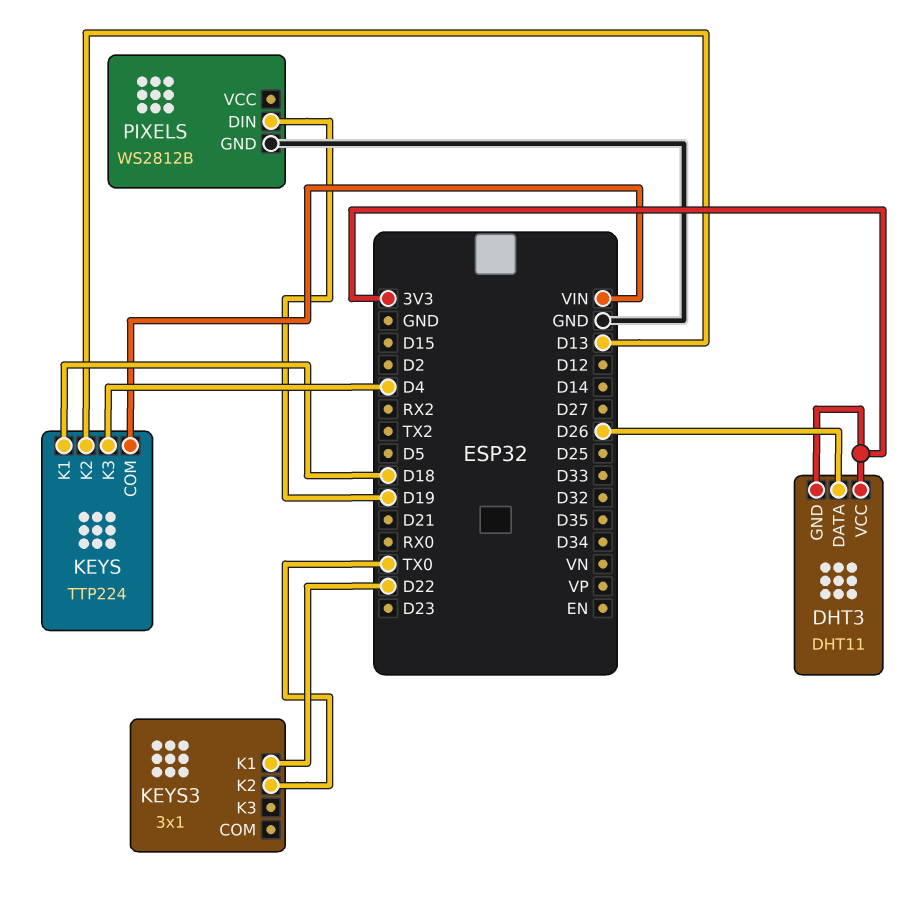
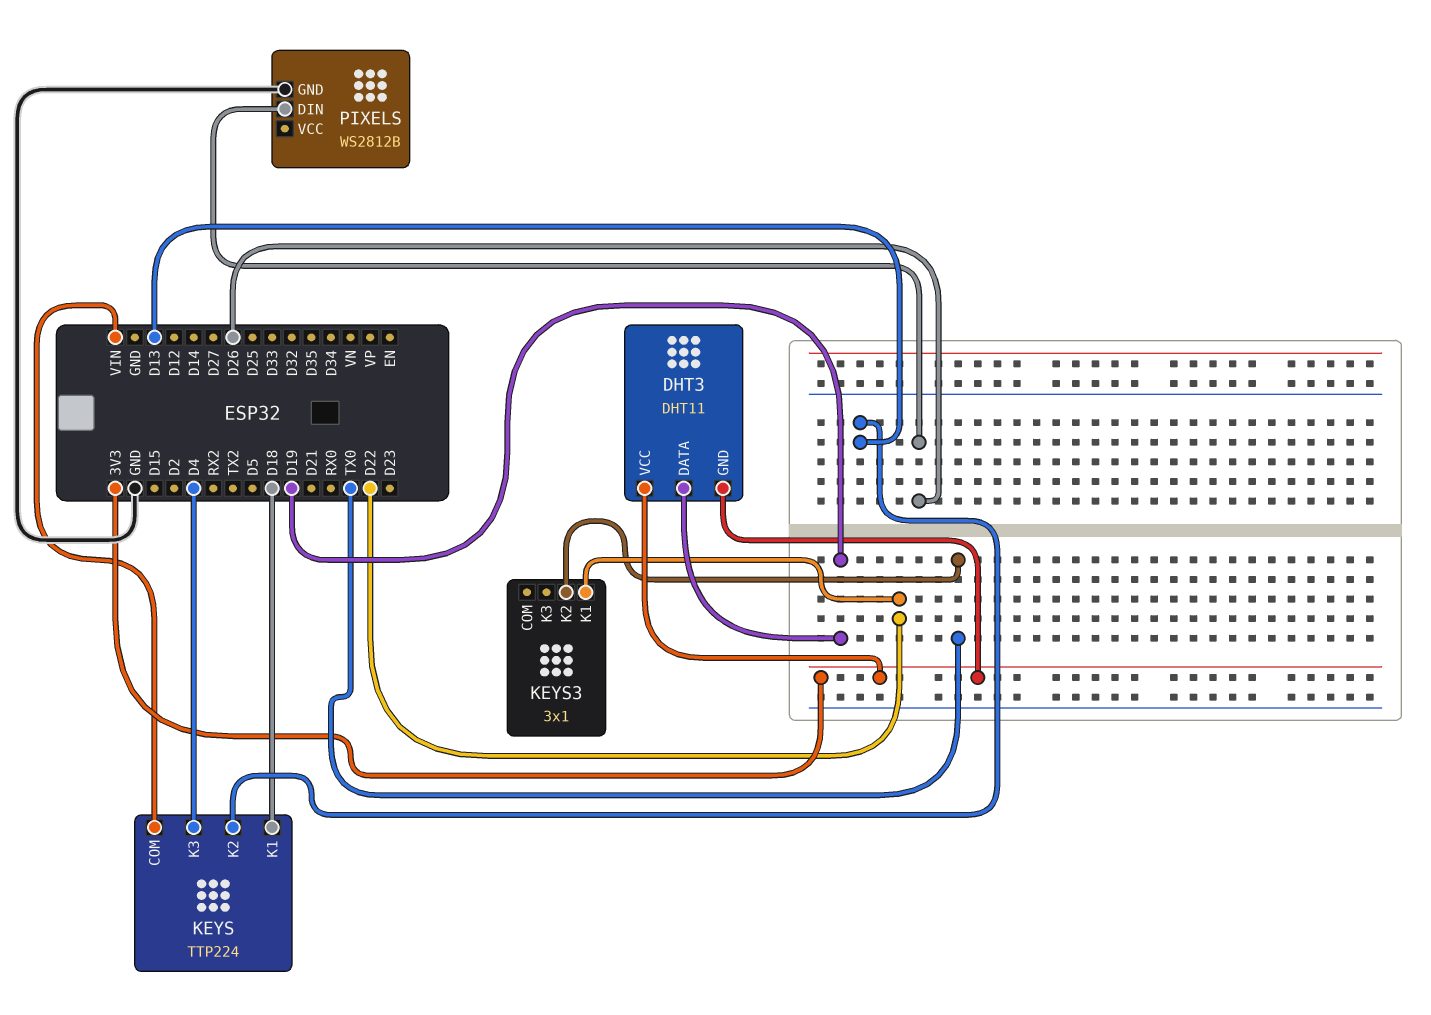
DHT3 pin DATA: D26 -> D19
PIXELS pin DIN: D19 -> D26

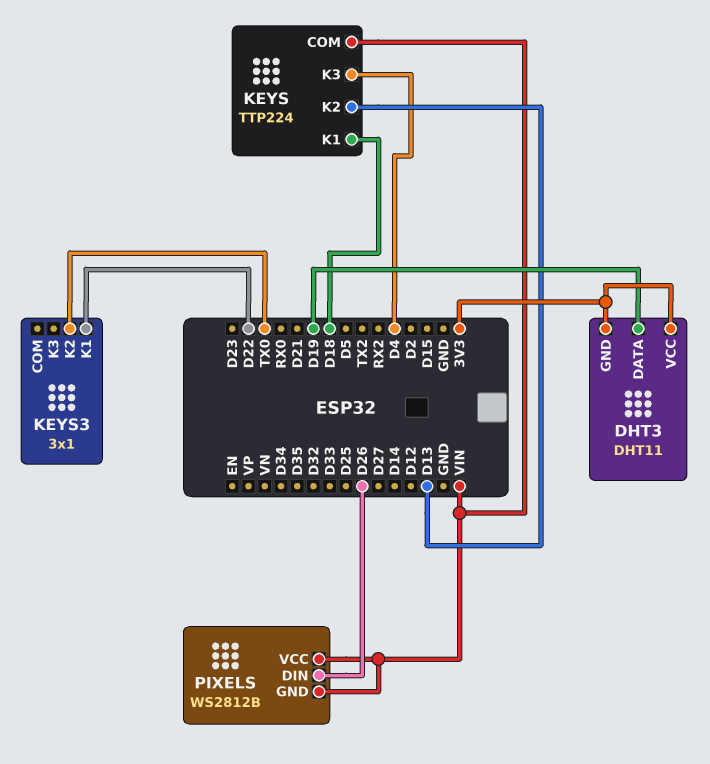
PIXELS pin GND: GND -> VIN
PIXELS pin VCC: none -> VIN

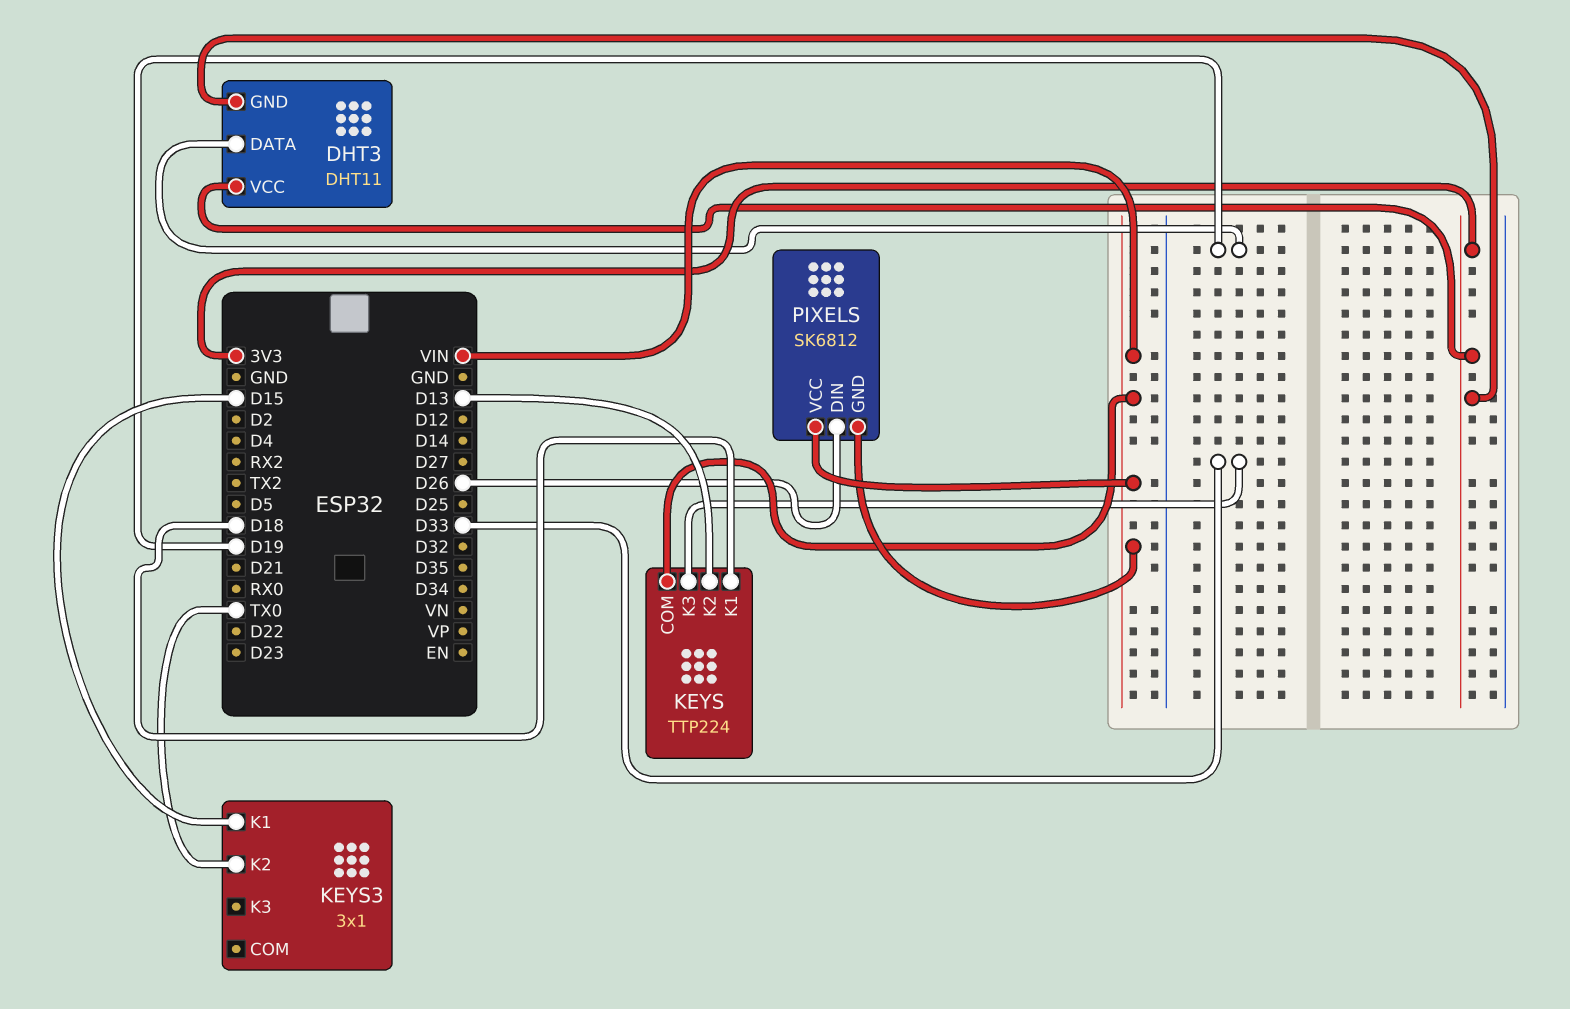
KEYS pin K3: D4 -> D33
KEYS3 pin K1: D22 -> D15
PIXELS: WS2812B -> SK6812

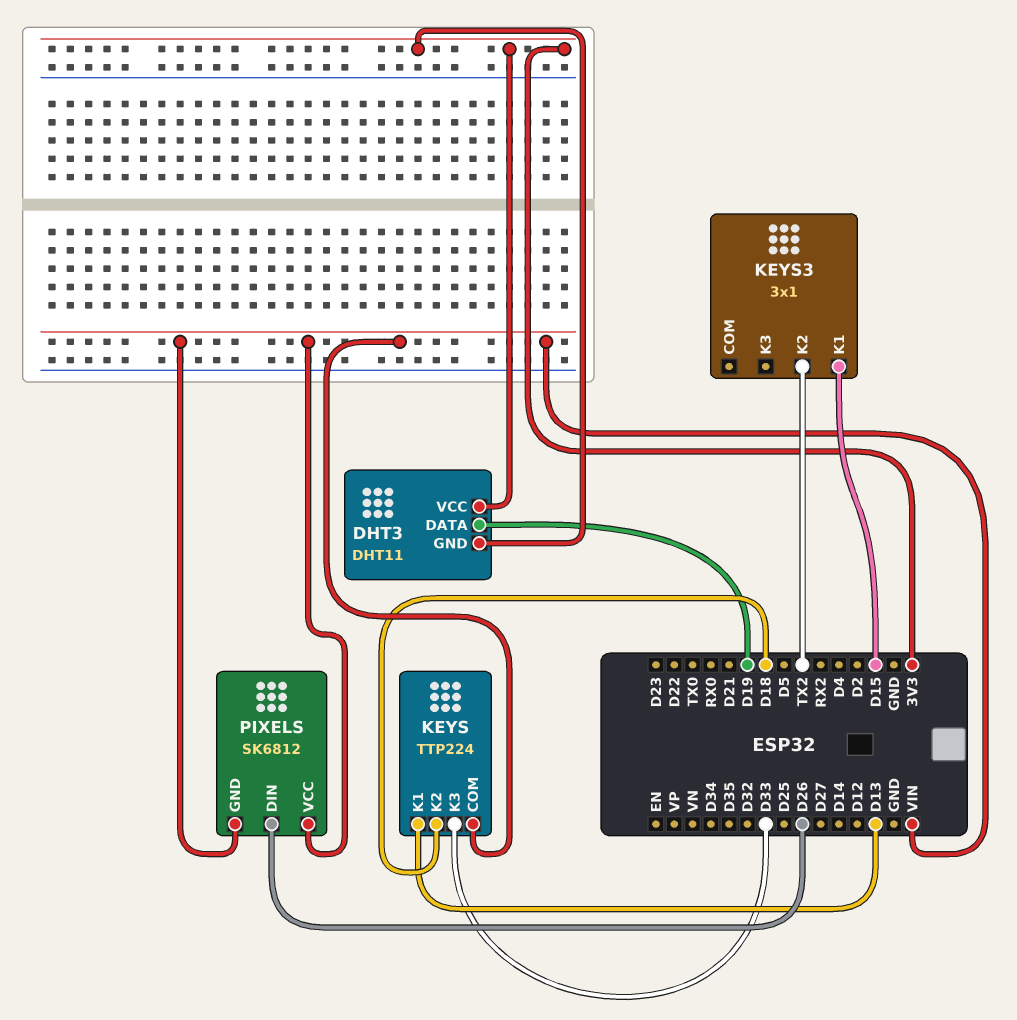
KEYS pin K1: D18 -> D13
KEYS pin K2: D13 -> D18
KEYS3 pin K2: TX0 -> TX2

